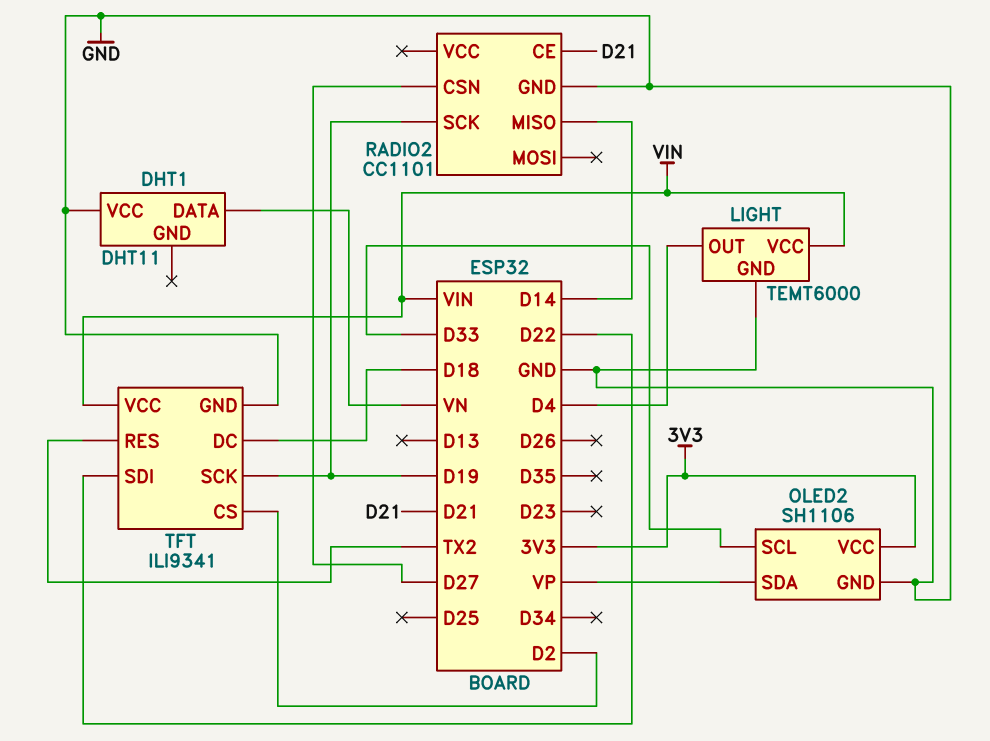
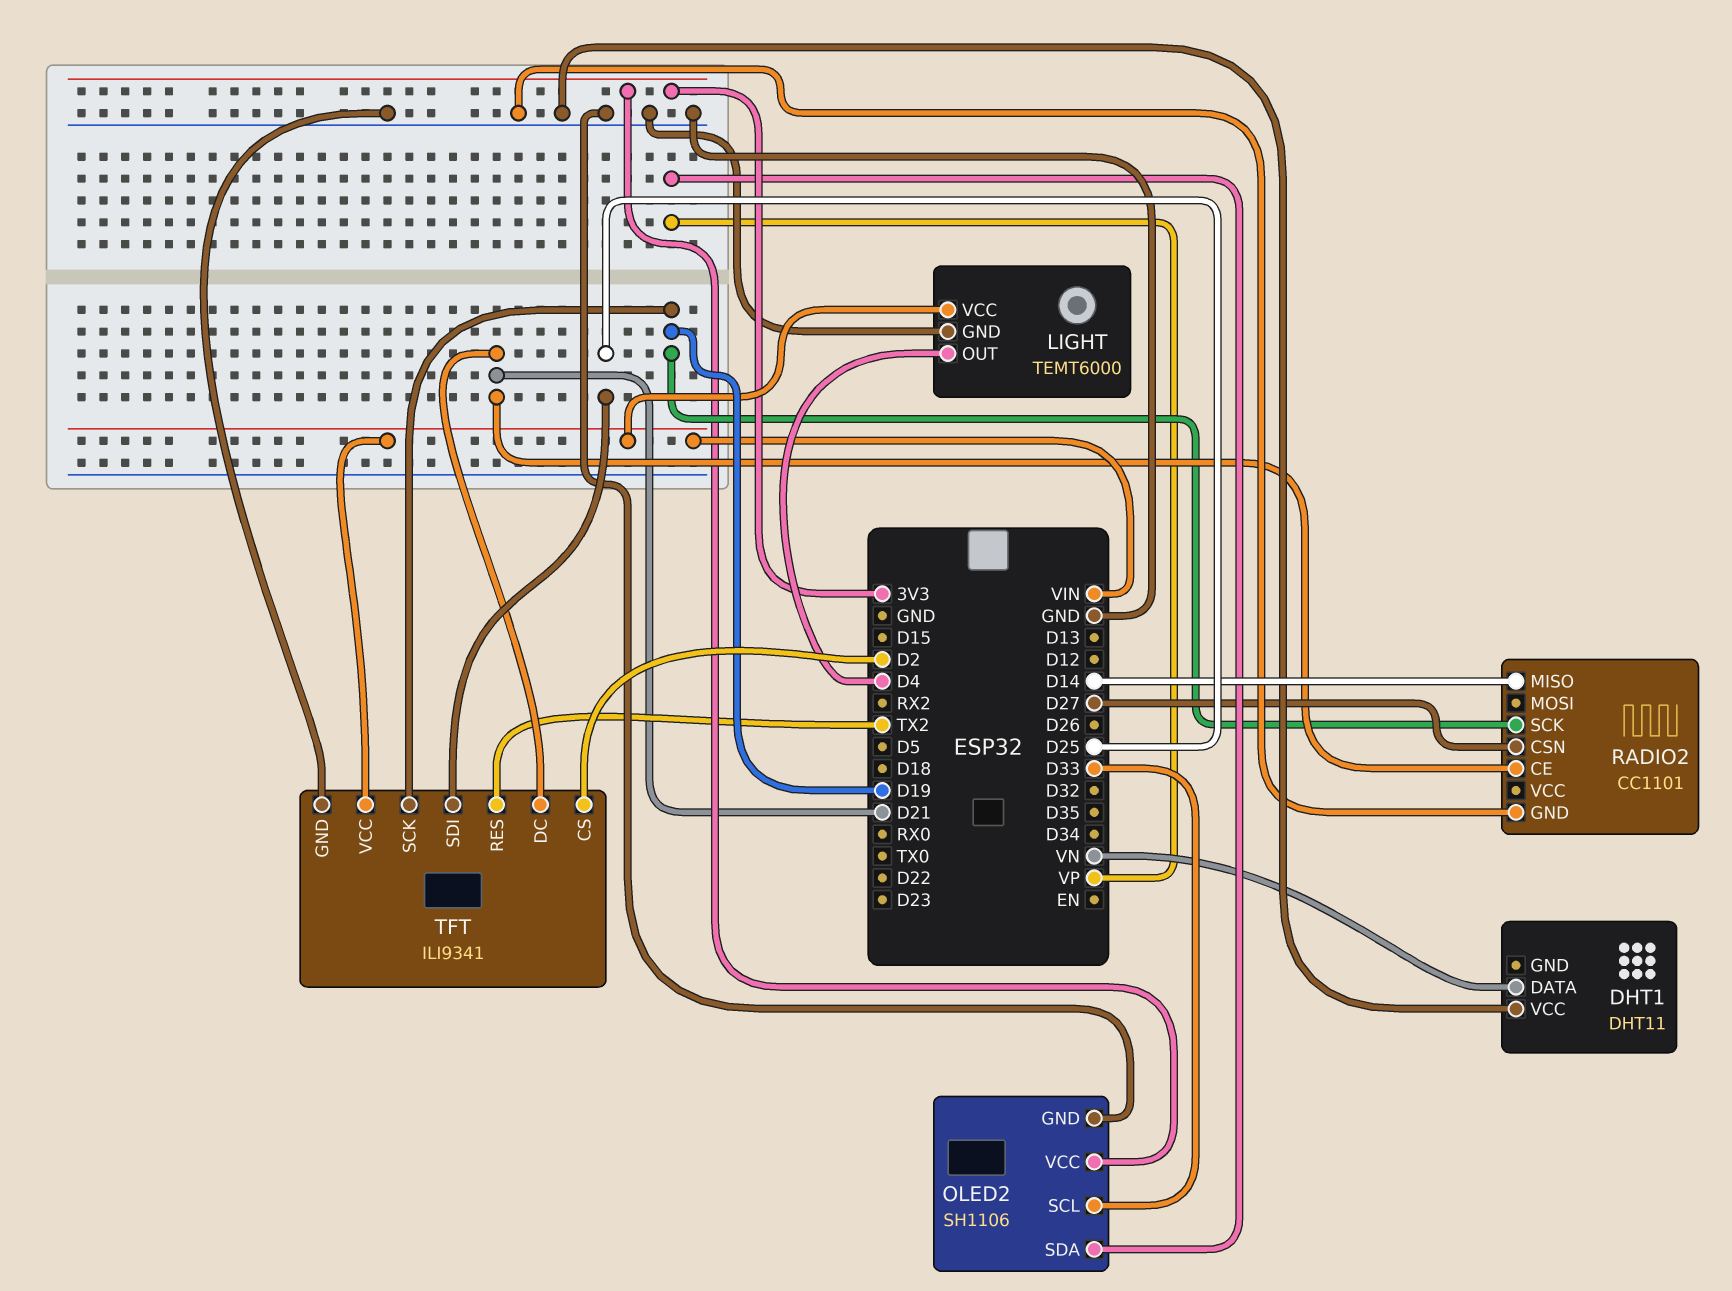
TFT pin DC: D18 -> D21
TFT pin SDI: D22 -> D25

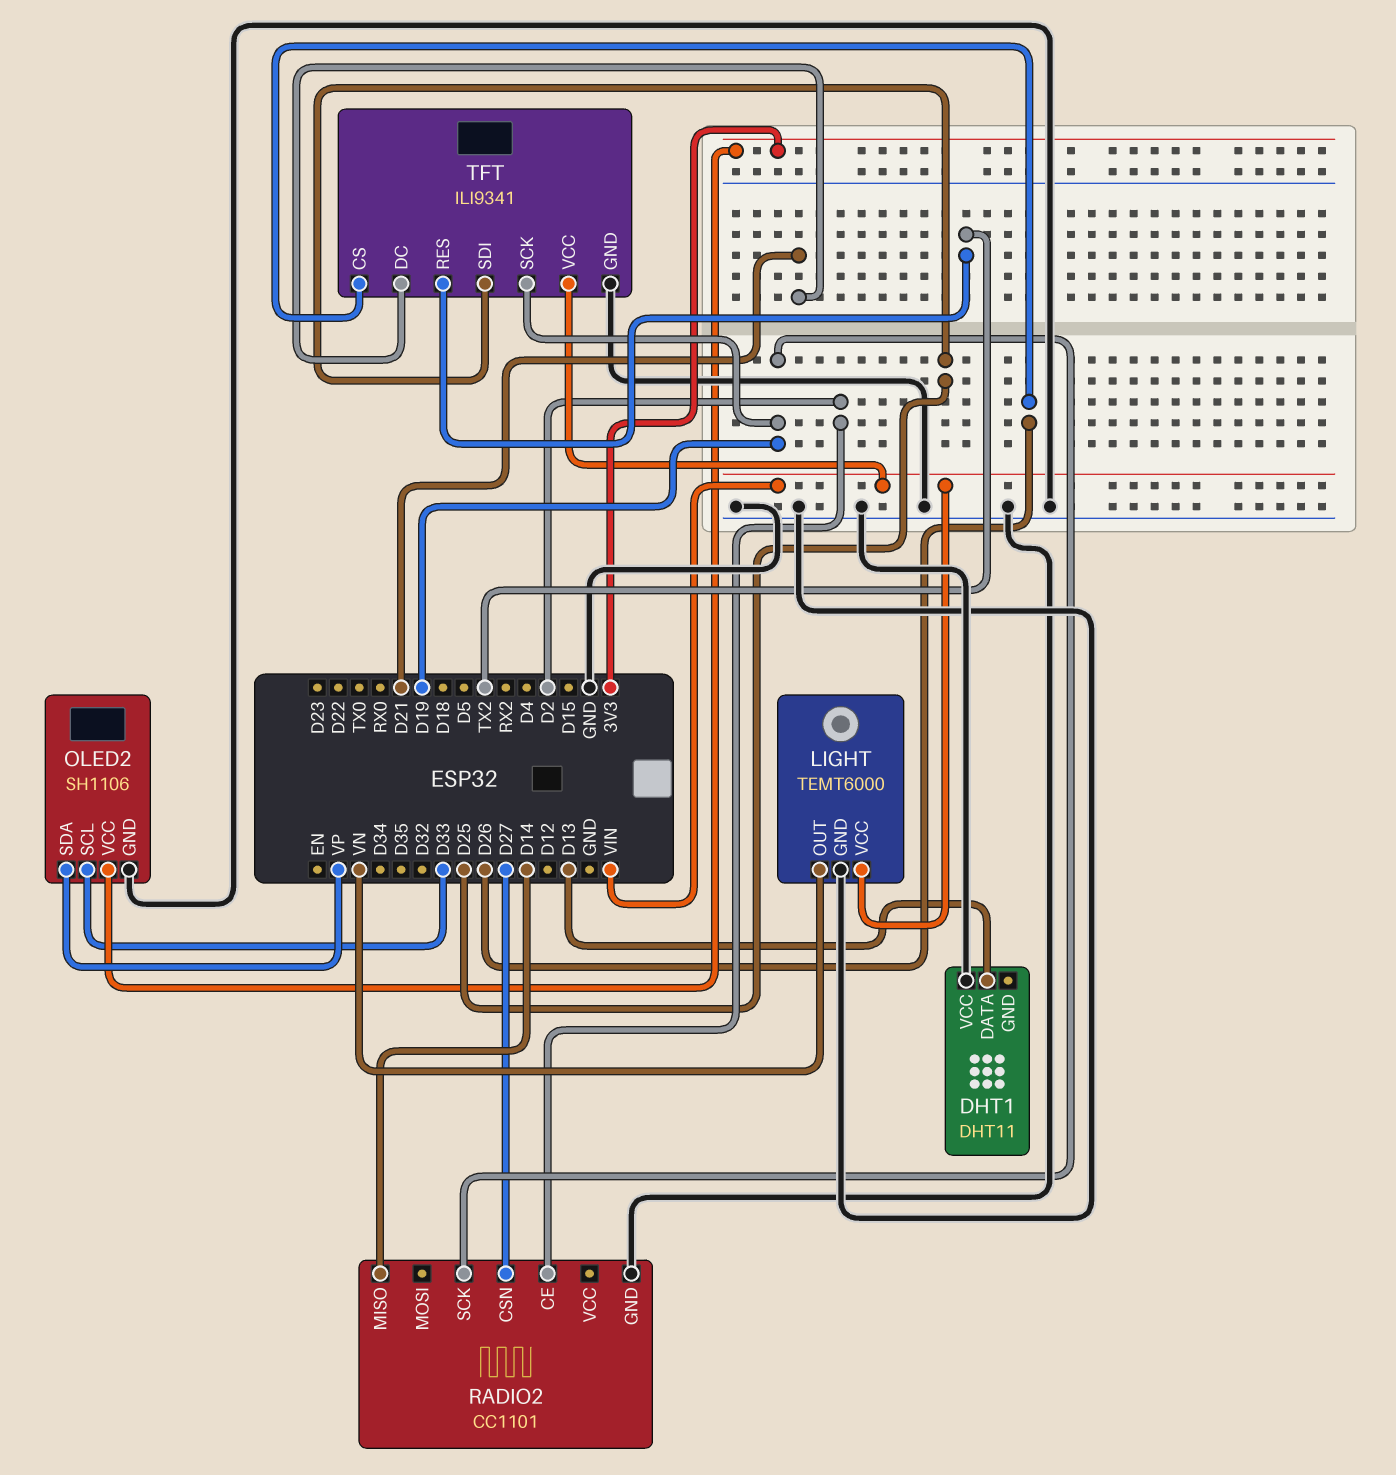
DHT1 pin DATA: VN -> D13
LIGHT pin OUT: D4 -> VN
RADIO2 pin CE: D21 -> D2
TFT pin CS: D2 -> D26

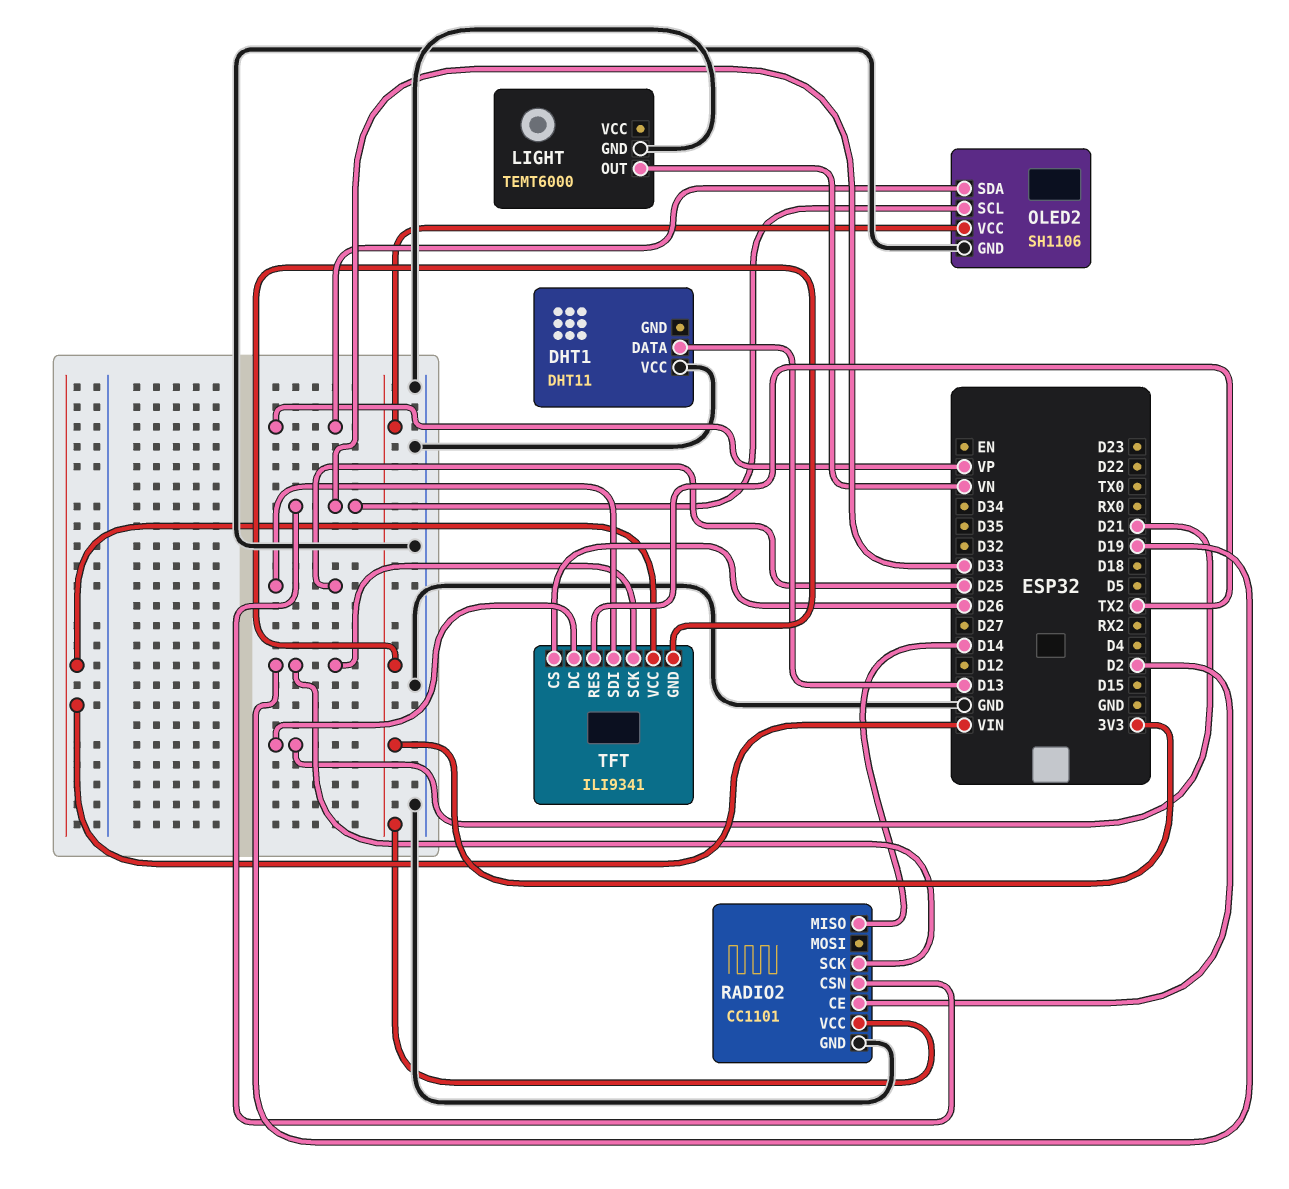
LIGHT pin VCC: VIN -> none
RADIO2 pin CSN: D27 -> D33
RADIO2 pin VCC: none -> 3V3
TFT pin GND: GND -> 3V3

